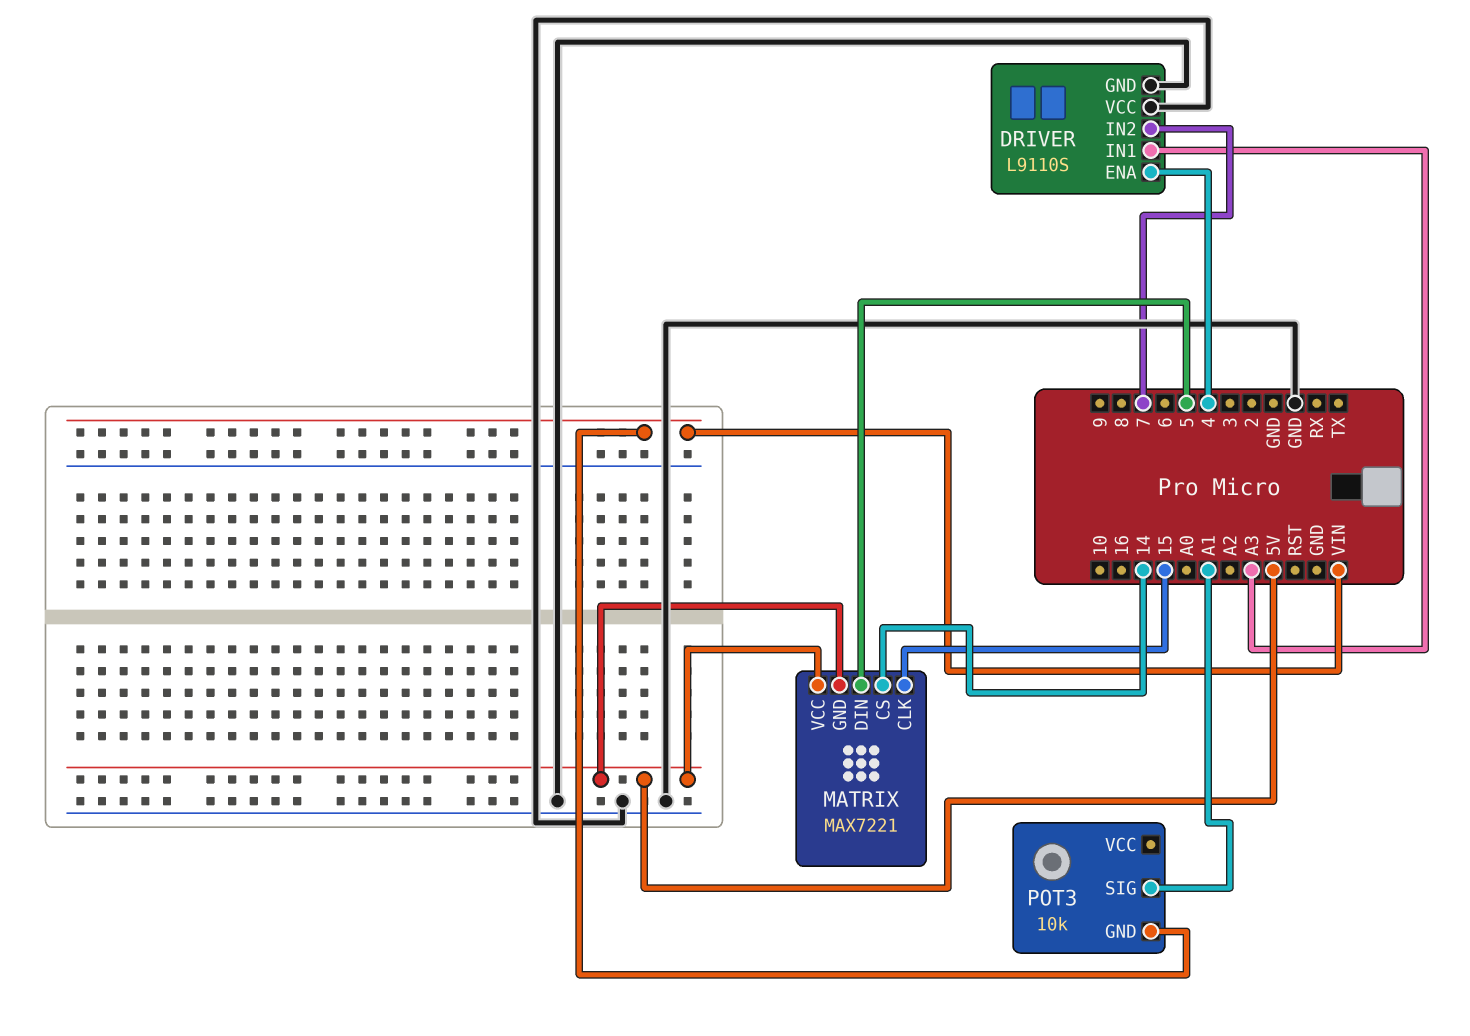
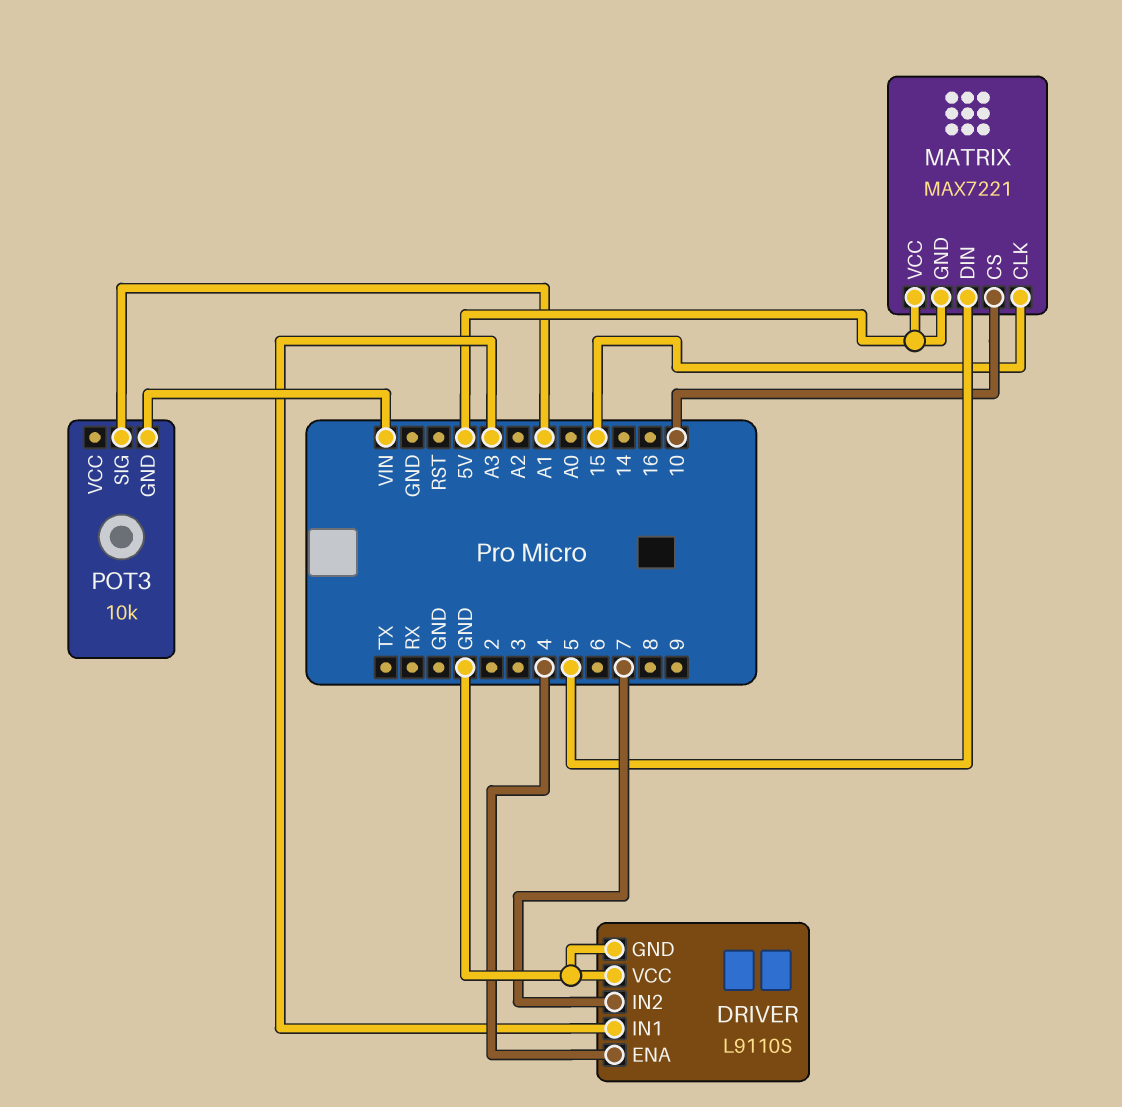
MATRIX pin CS: 14 -> 10

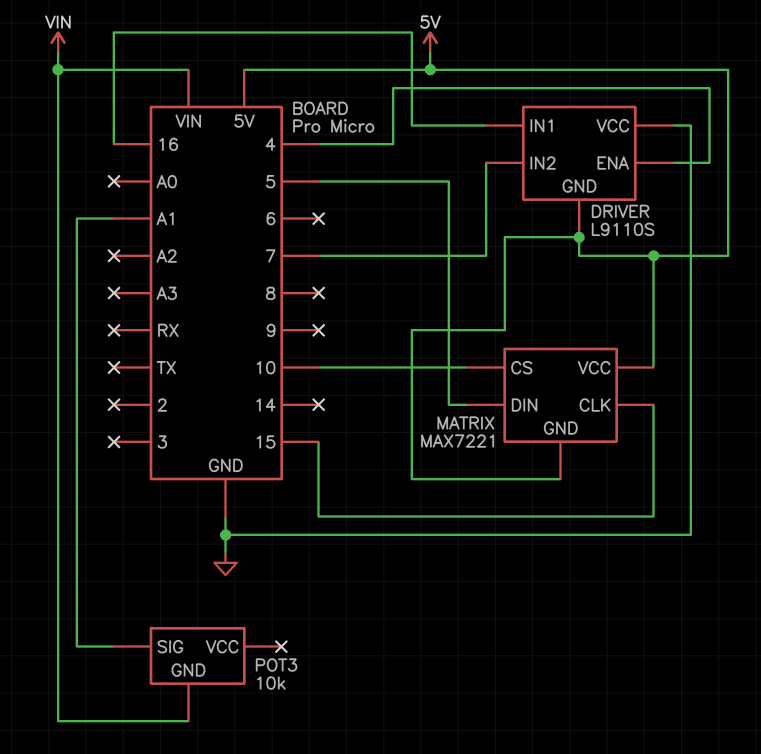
DRIVER pin GND: GND -> 5V
DRIVER pin IN1: A3 -> 16

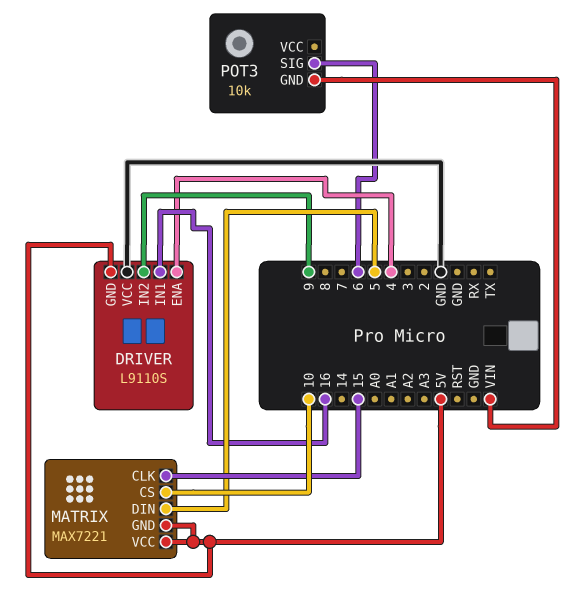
DRIVER pin IN2: 7 -> 9
POT3 pin SIG: A1 -> 6

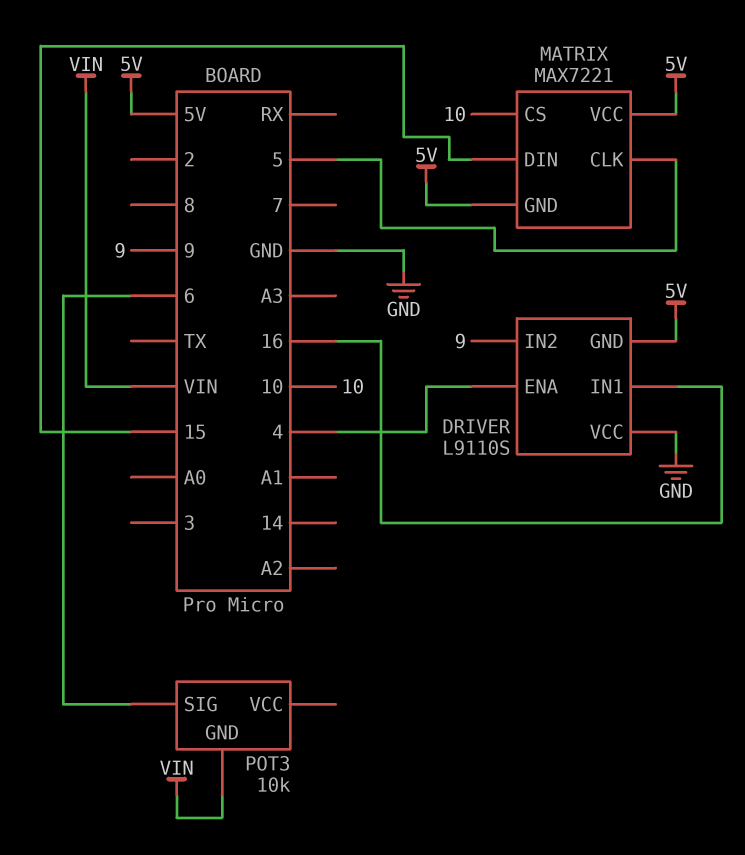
MATRIX pin CLK: 15 -> 5
MATRIX pin DIN: 5 -> 15

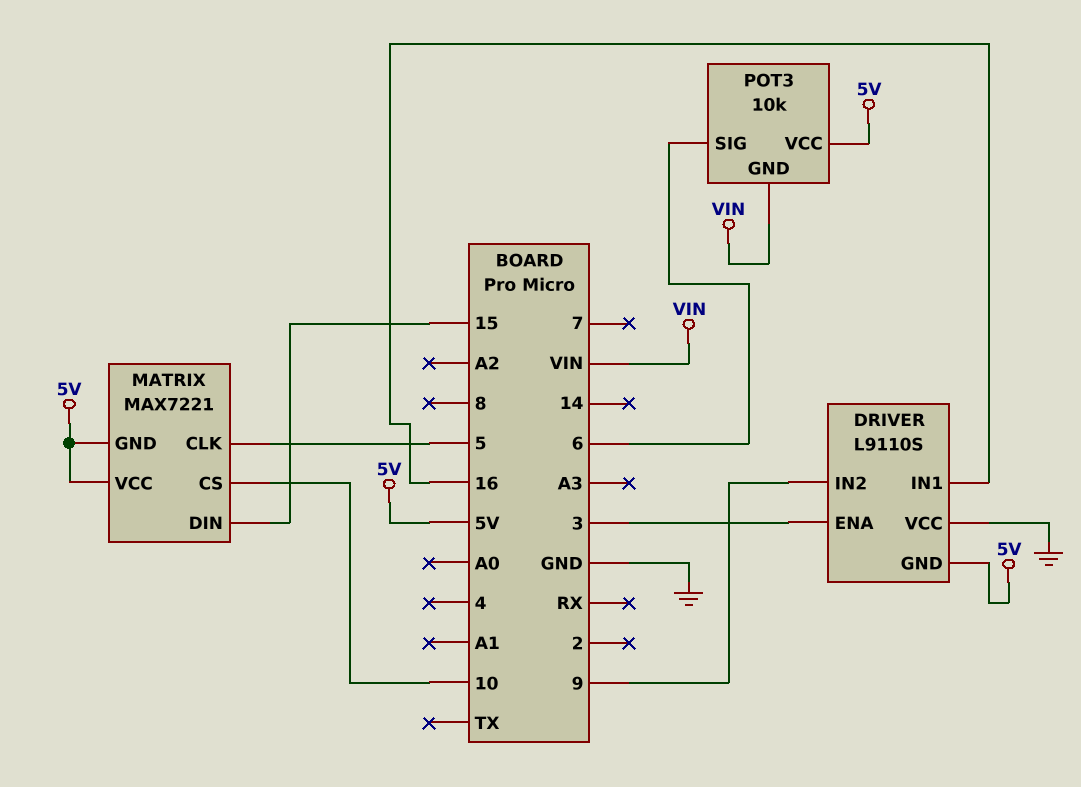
DRIVER pin ENA: 4 -> 3
POT3 pin VCC: none -> 5V

